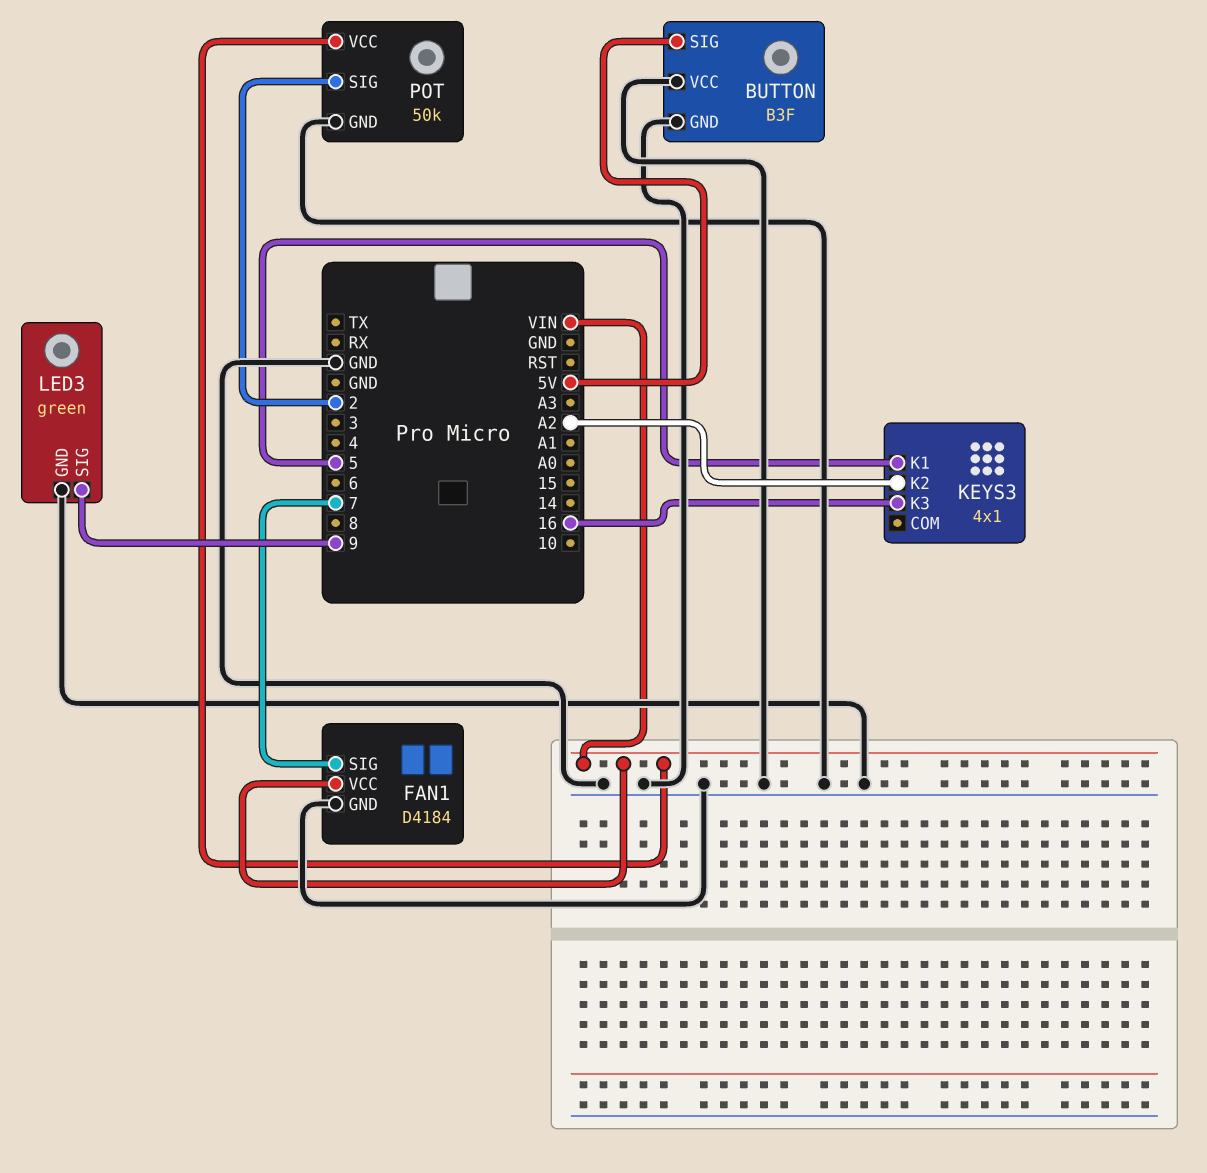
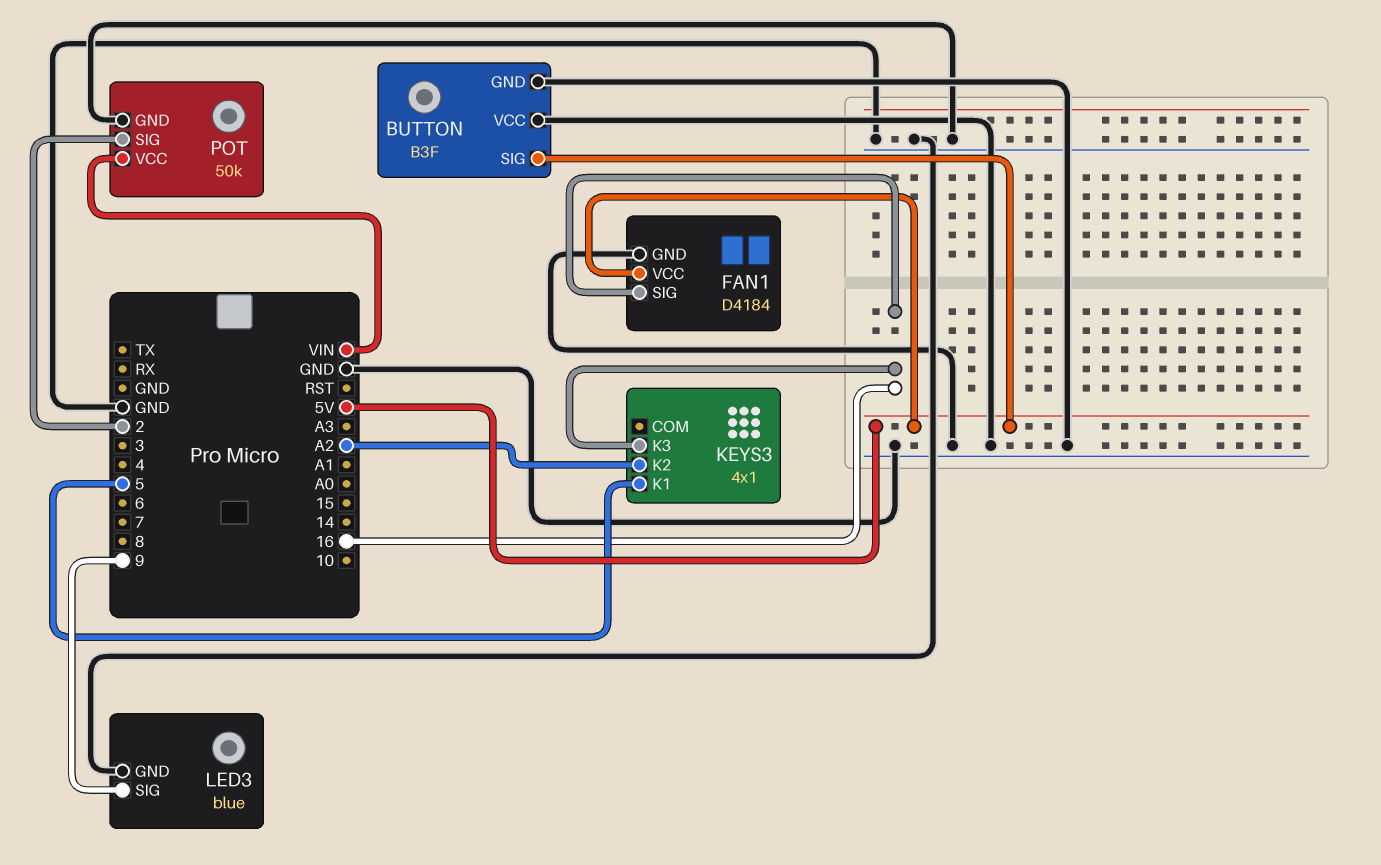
FAN1 pin SIG: 7 -> 16
FAN1 pin VCC: VIN -> 5V
LED3: green -> blue

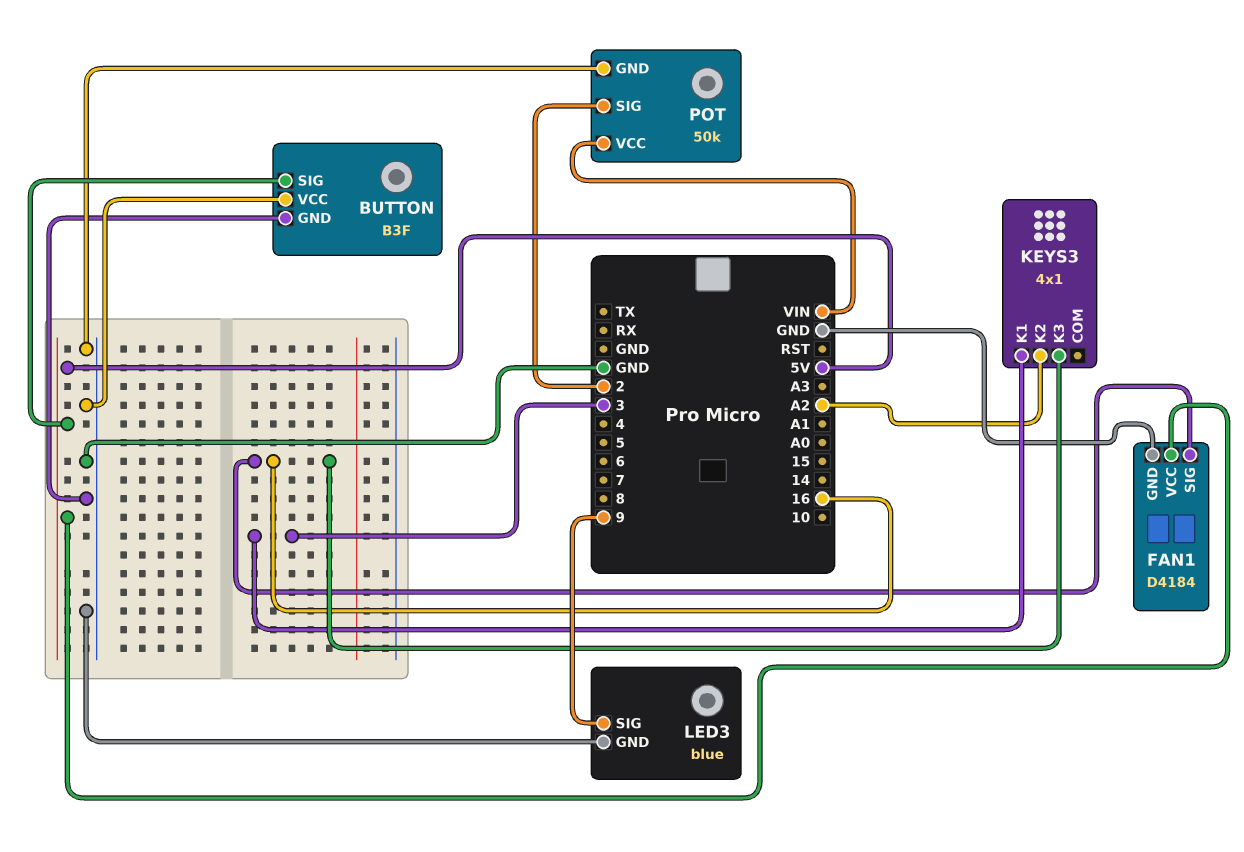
KEYS3 pin K1: 5 -> 3

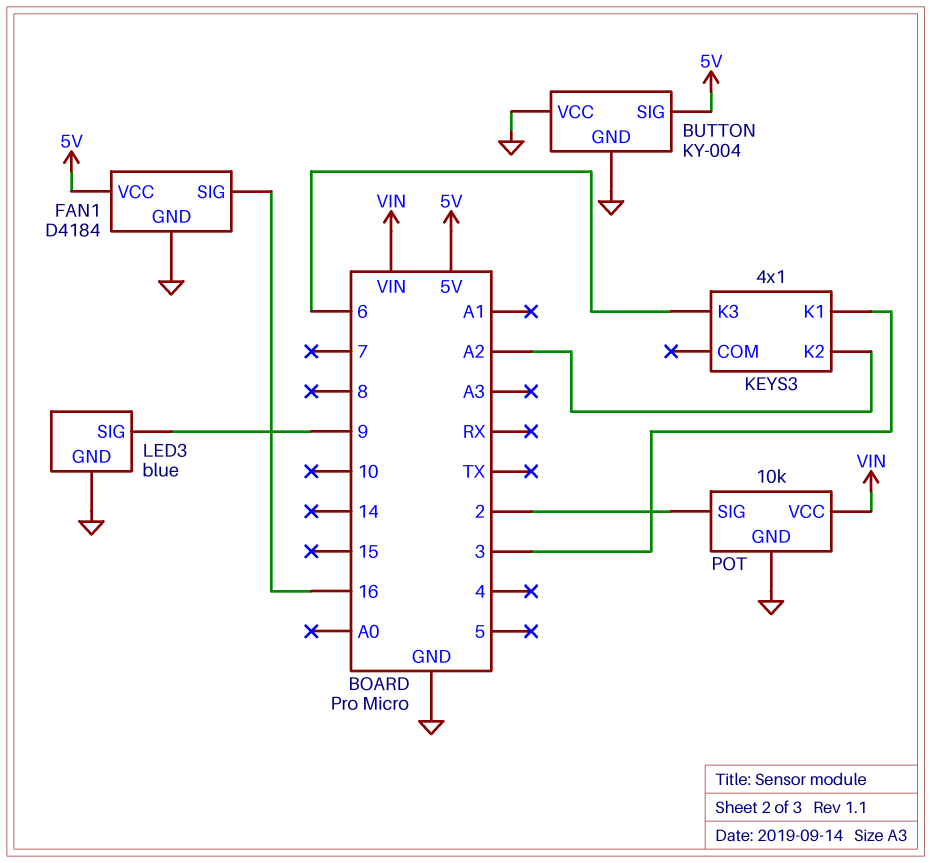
BUTTON: B3F -> KY-004
KEYS3 pin K3: 16 -> 6
POT: 50k -> 10k

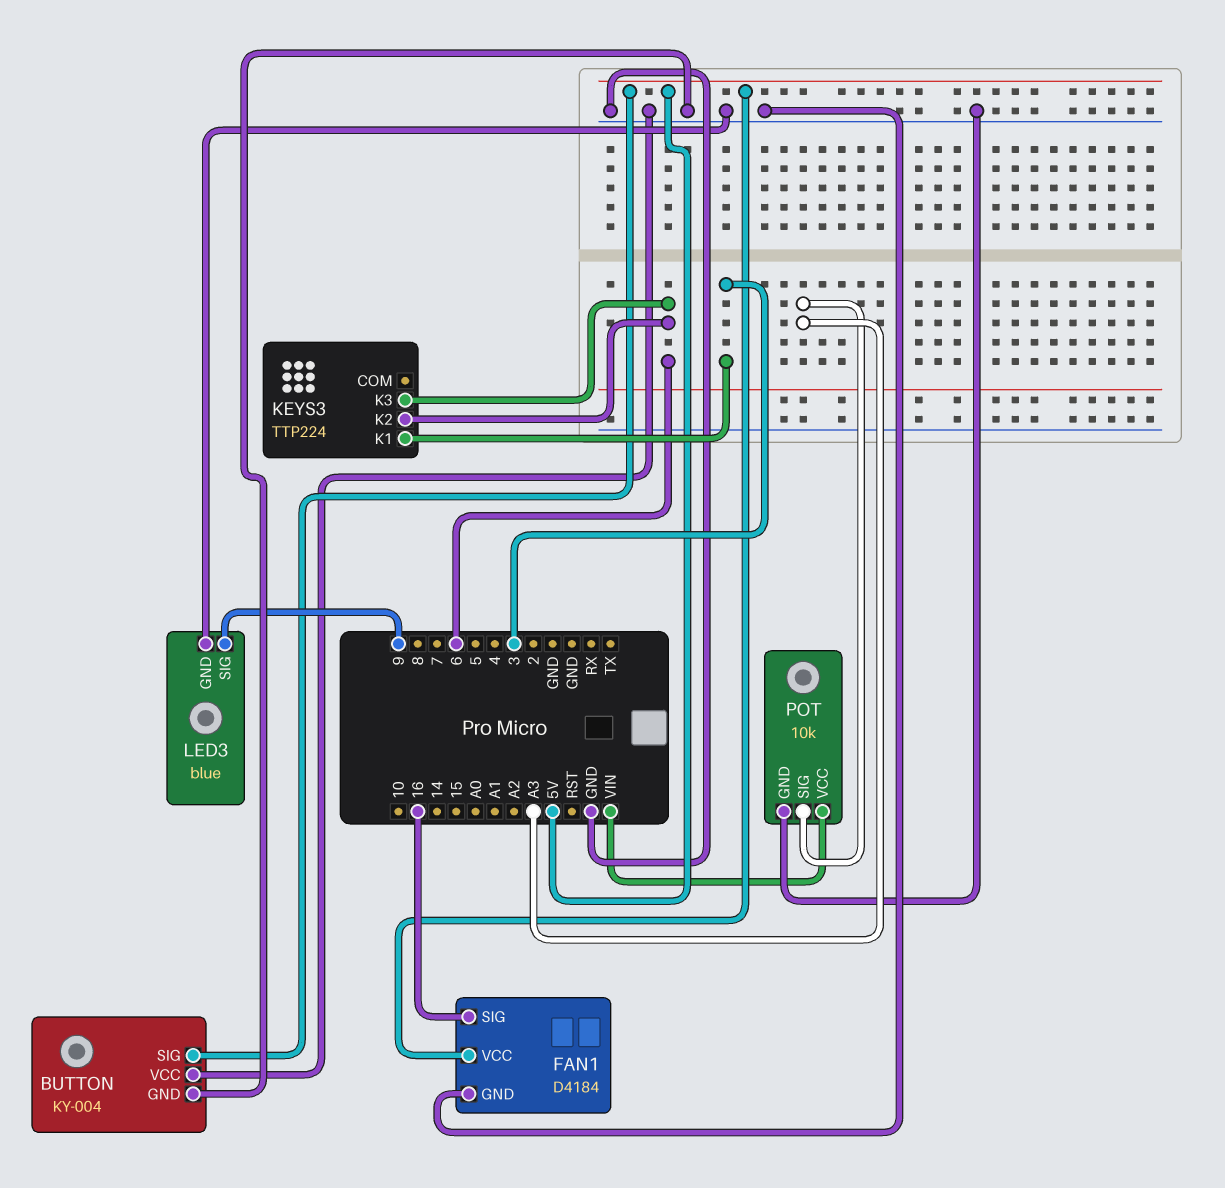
KEYS3: 4x1 -> TTP224
KEYS3 pin K2: A2 -> 6
POT pin SIG: 2 -> A3

